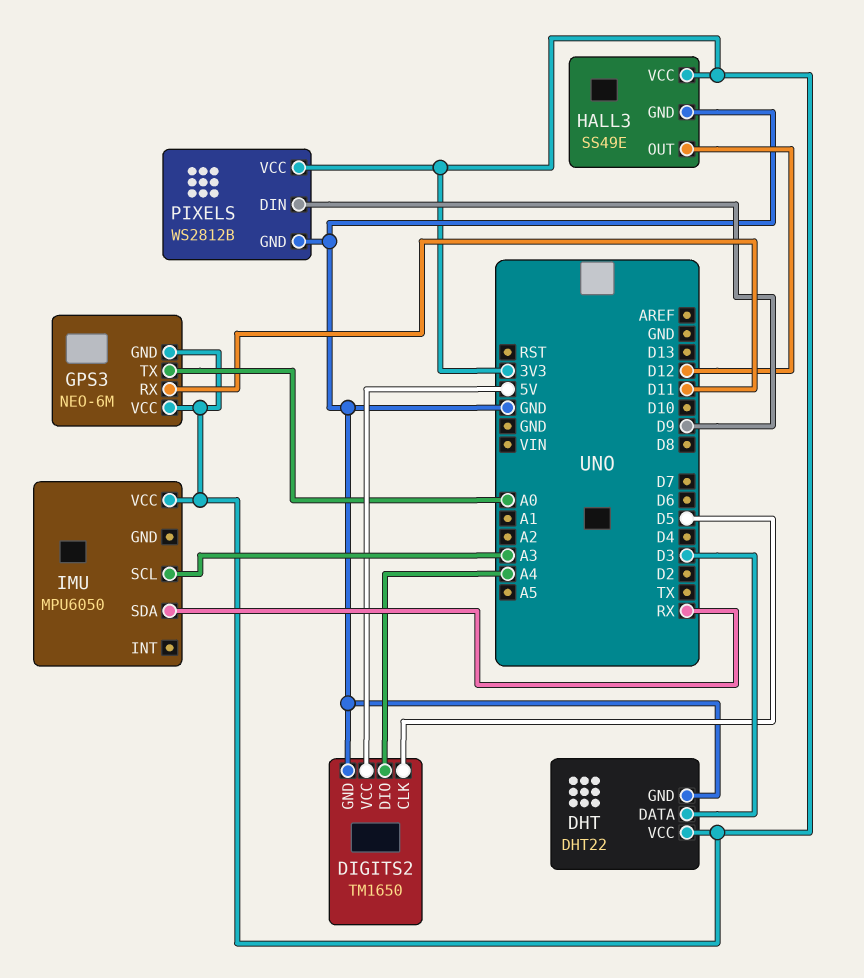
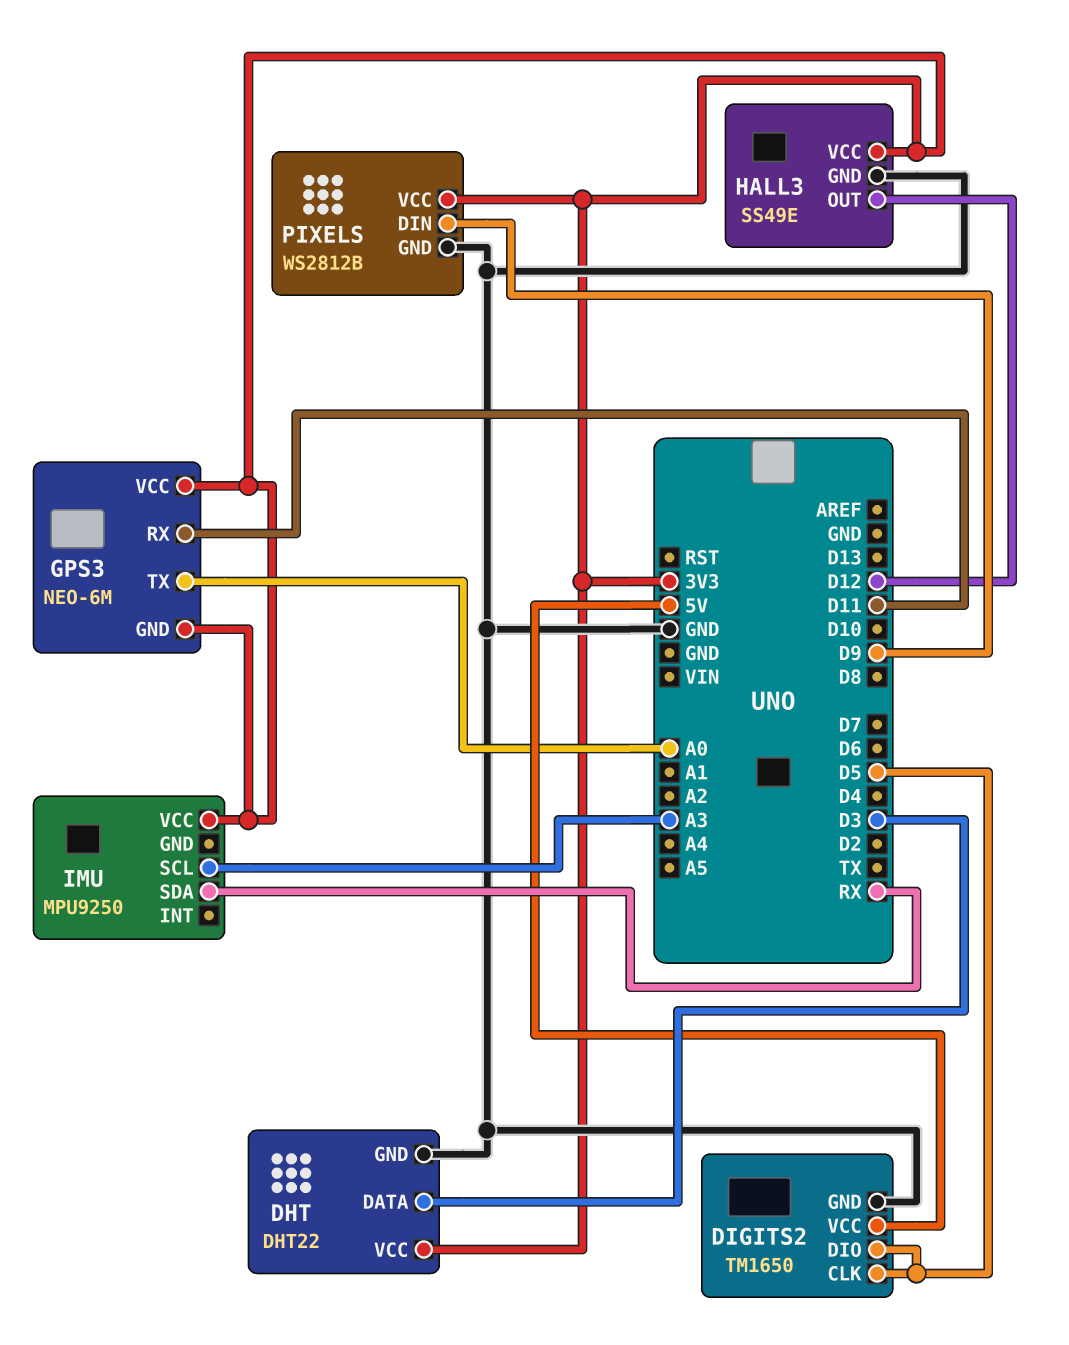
DIGITS2 pin DIO: A4 -> D5
IMU: MPU6050 -> MPU9250

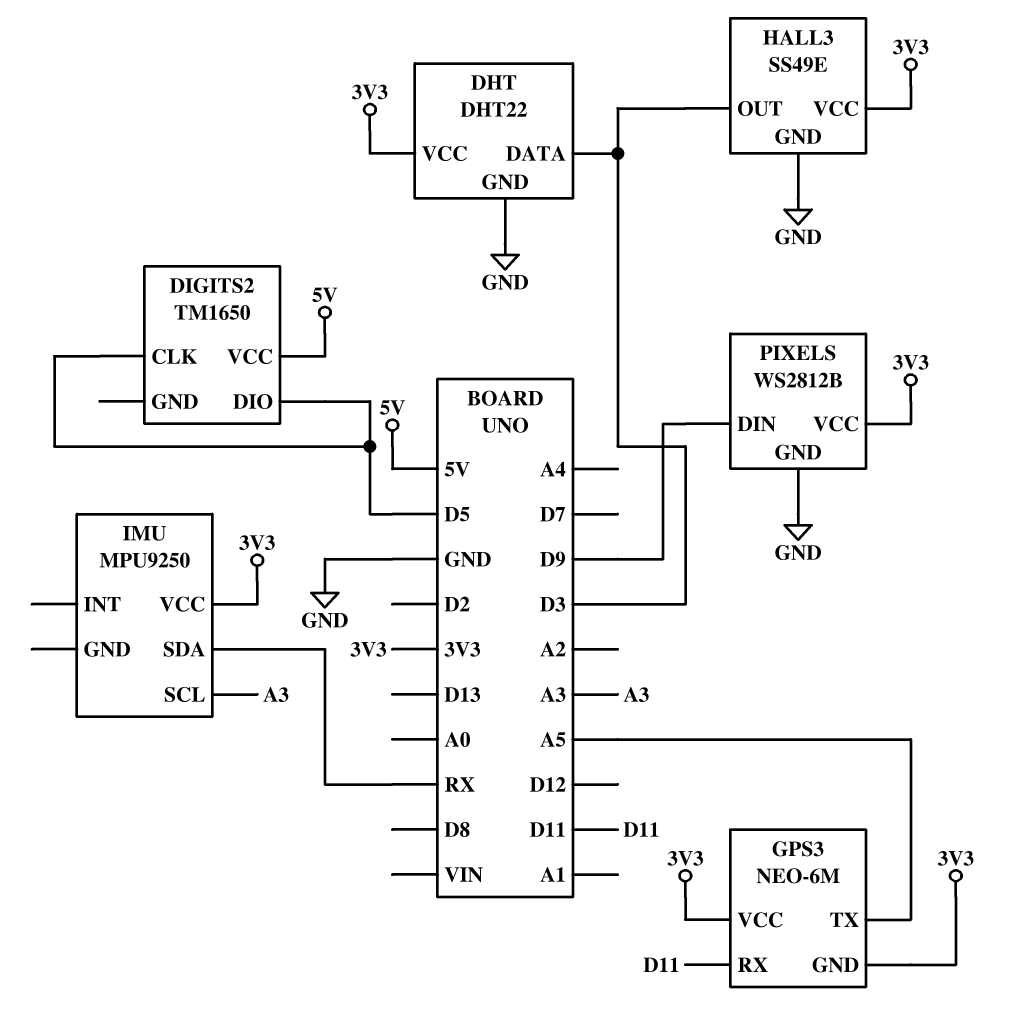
DIGITS2 pin GND: GND -> none
GPS3 pin TX: A0 -> A5
HALL3 pin OUT: D12 -> D3

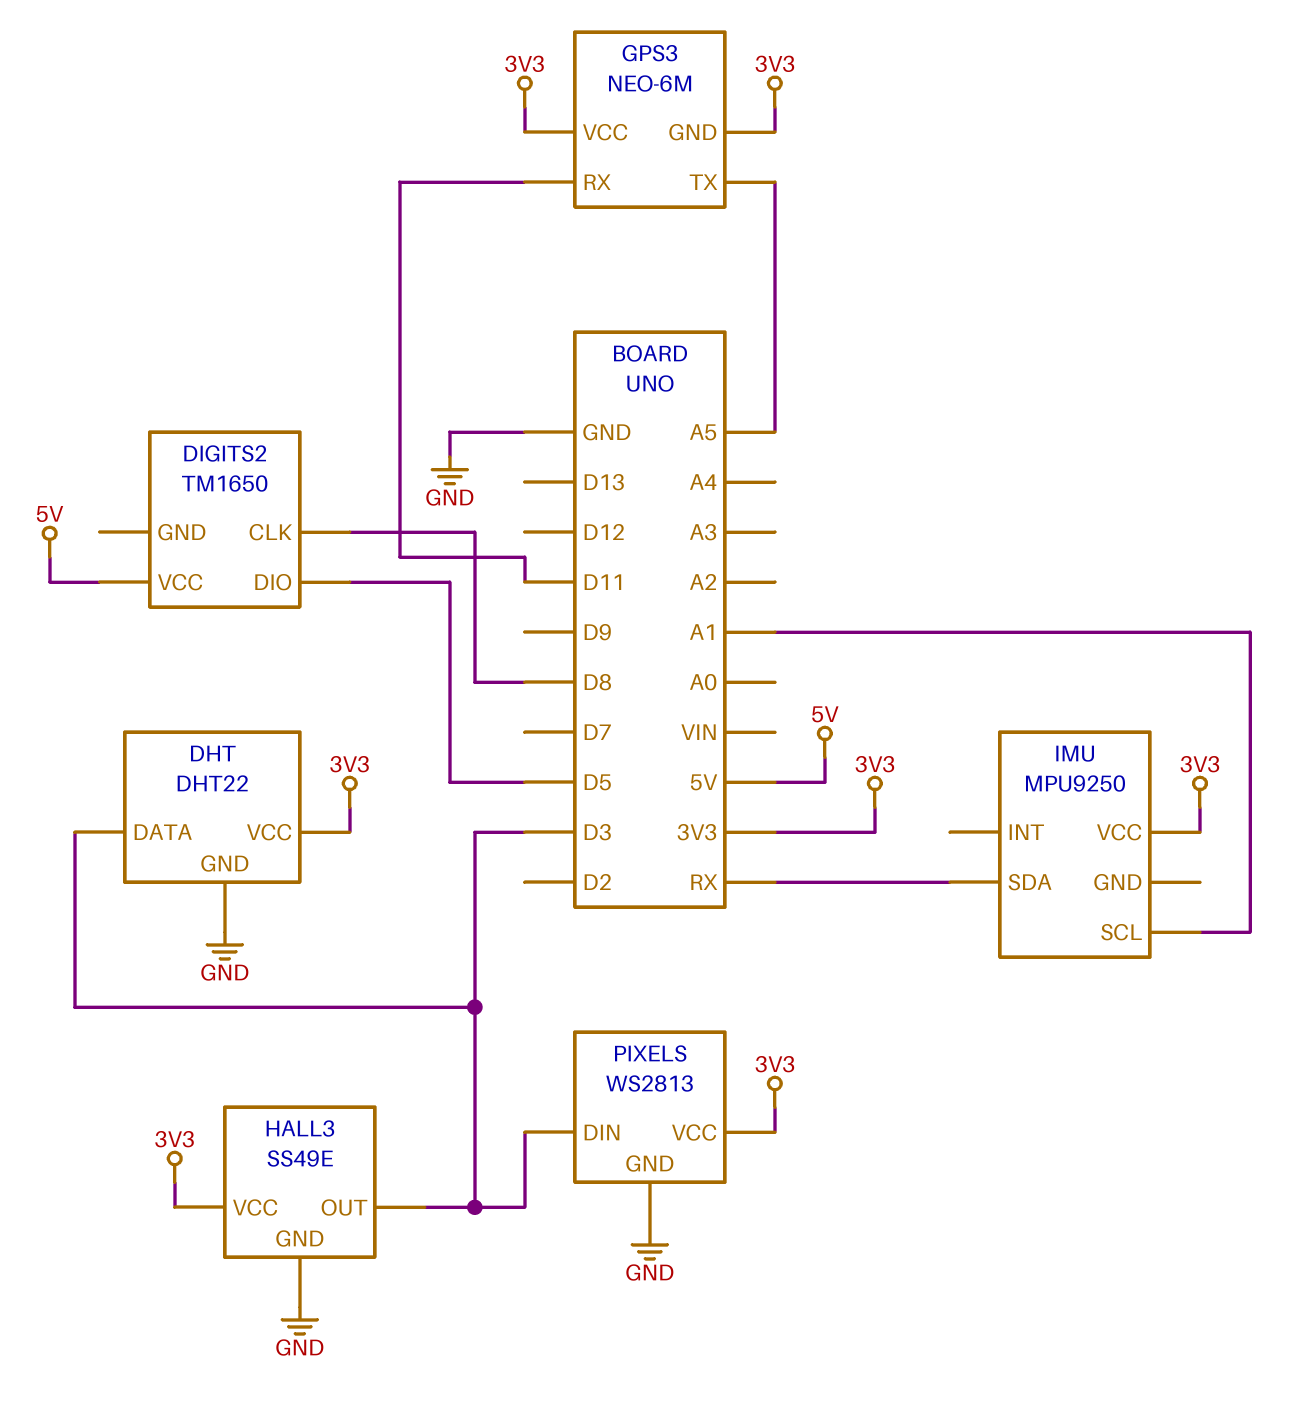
DIGITS2 pin CLK: D5 -> D8
IMU pin SCL: A3 -> A1
PIXELS: WS2812B -> WS2813
PIXELS pin DIN: D9 -> D3

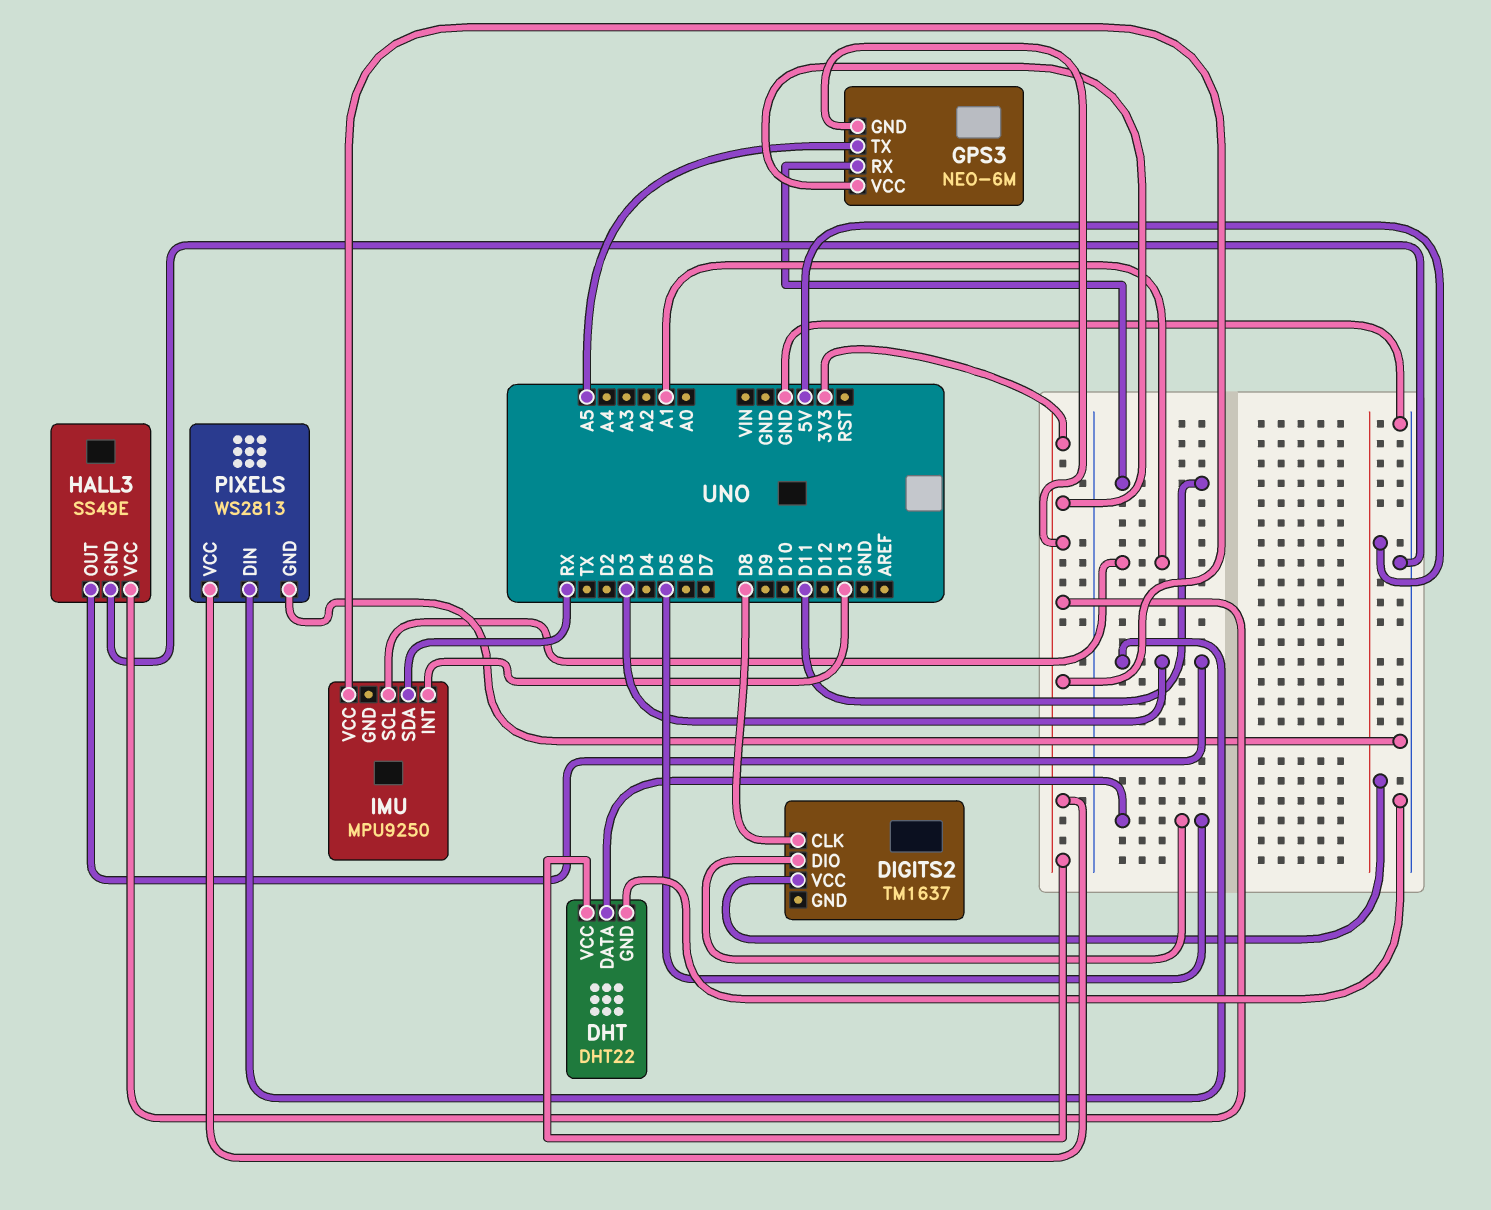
DHT pin DATA: D3 -> D5
DIGITS2: TM1650 -> TM1637
IMU pin INT: none -> D13

